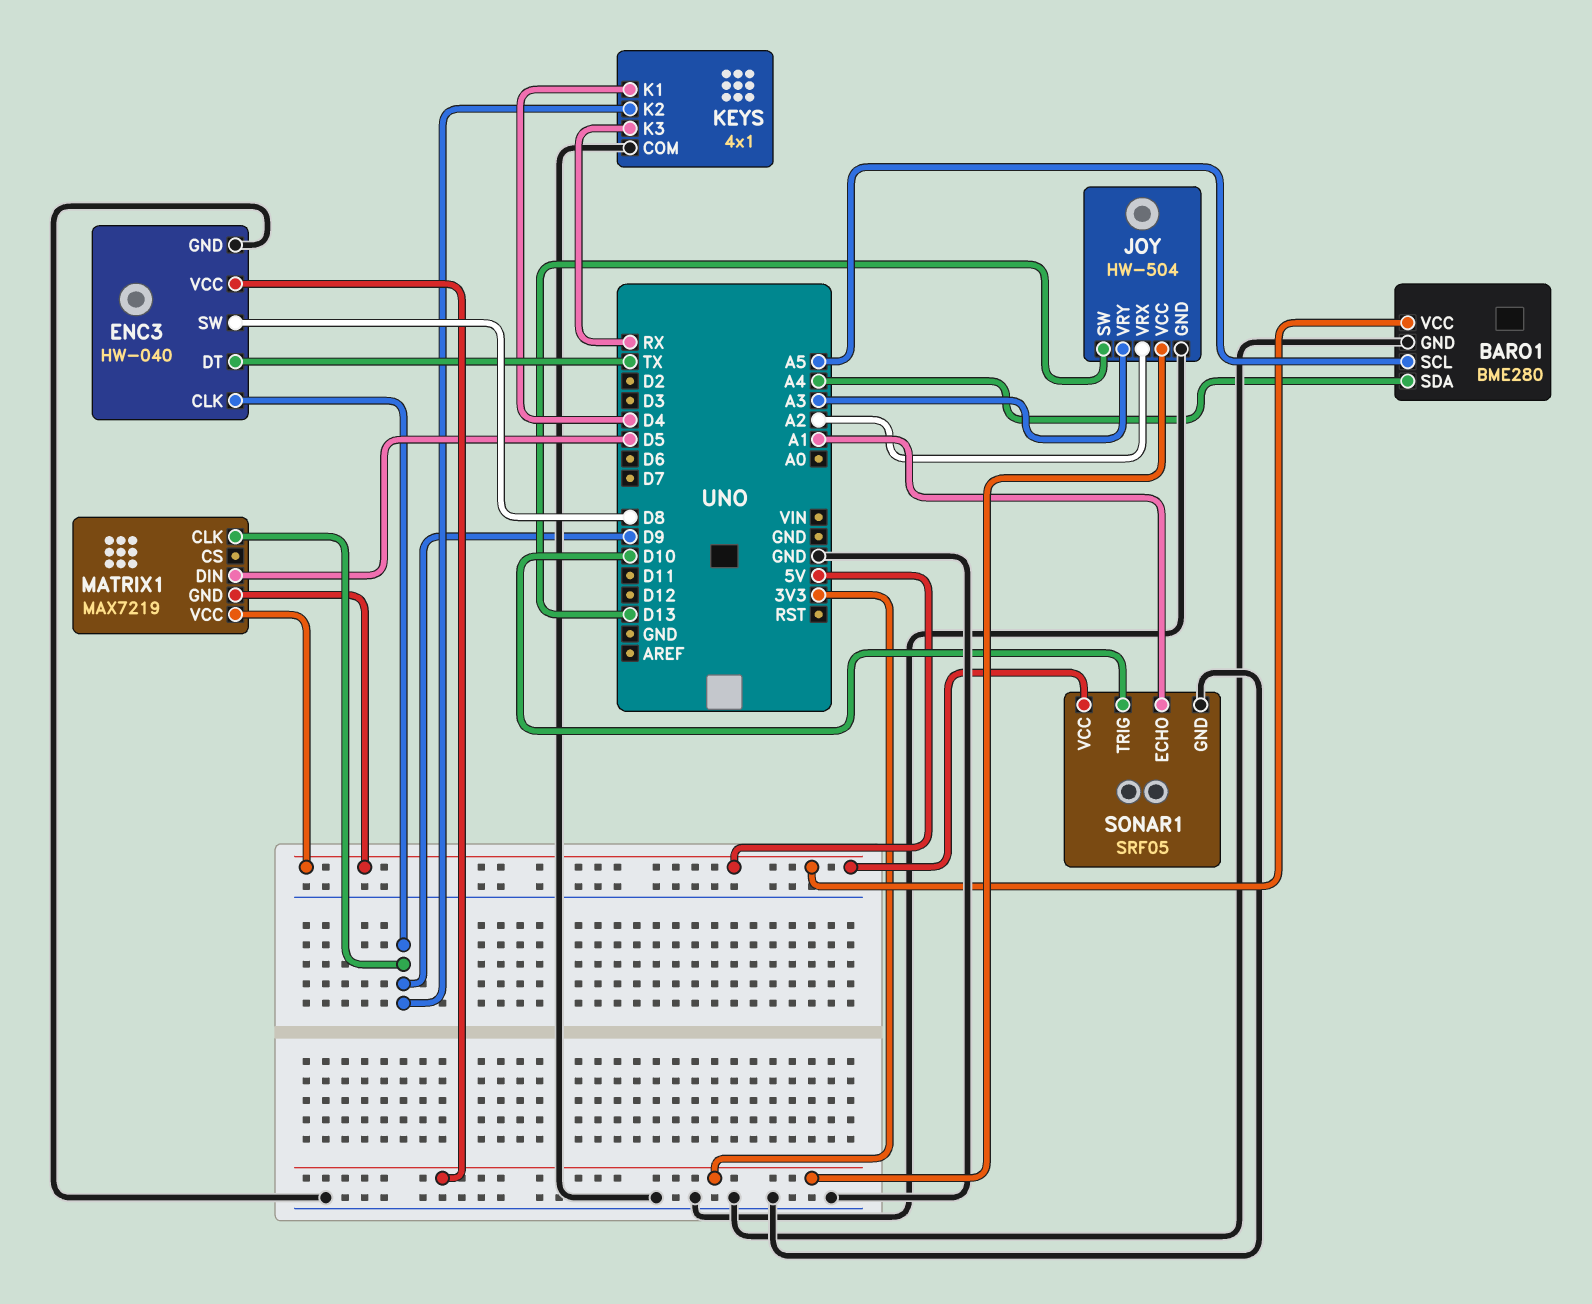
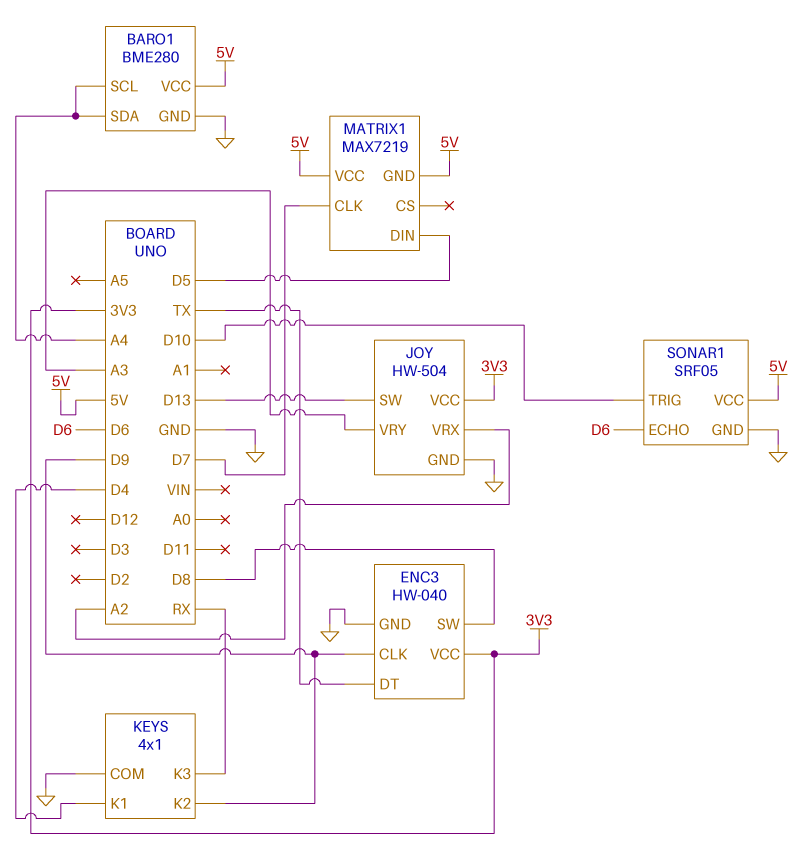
BARO1 pin SCL: A5 -> A4
MATRIX1 pin CLK: D9 -> D7
SONAR1 pin ECHO: A1 -> D6

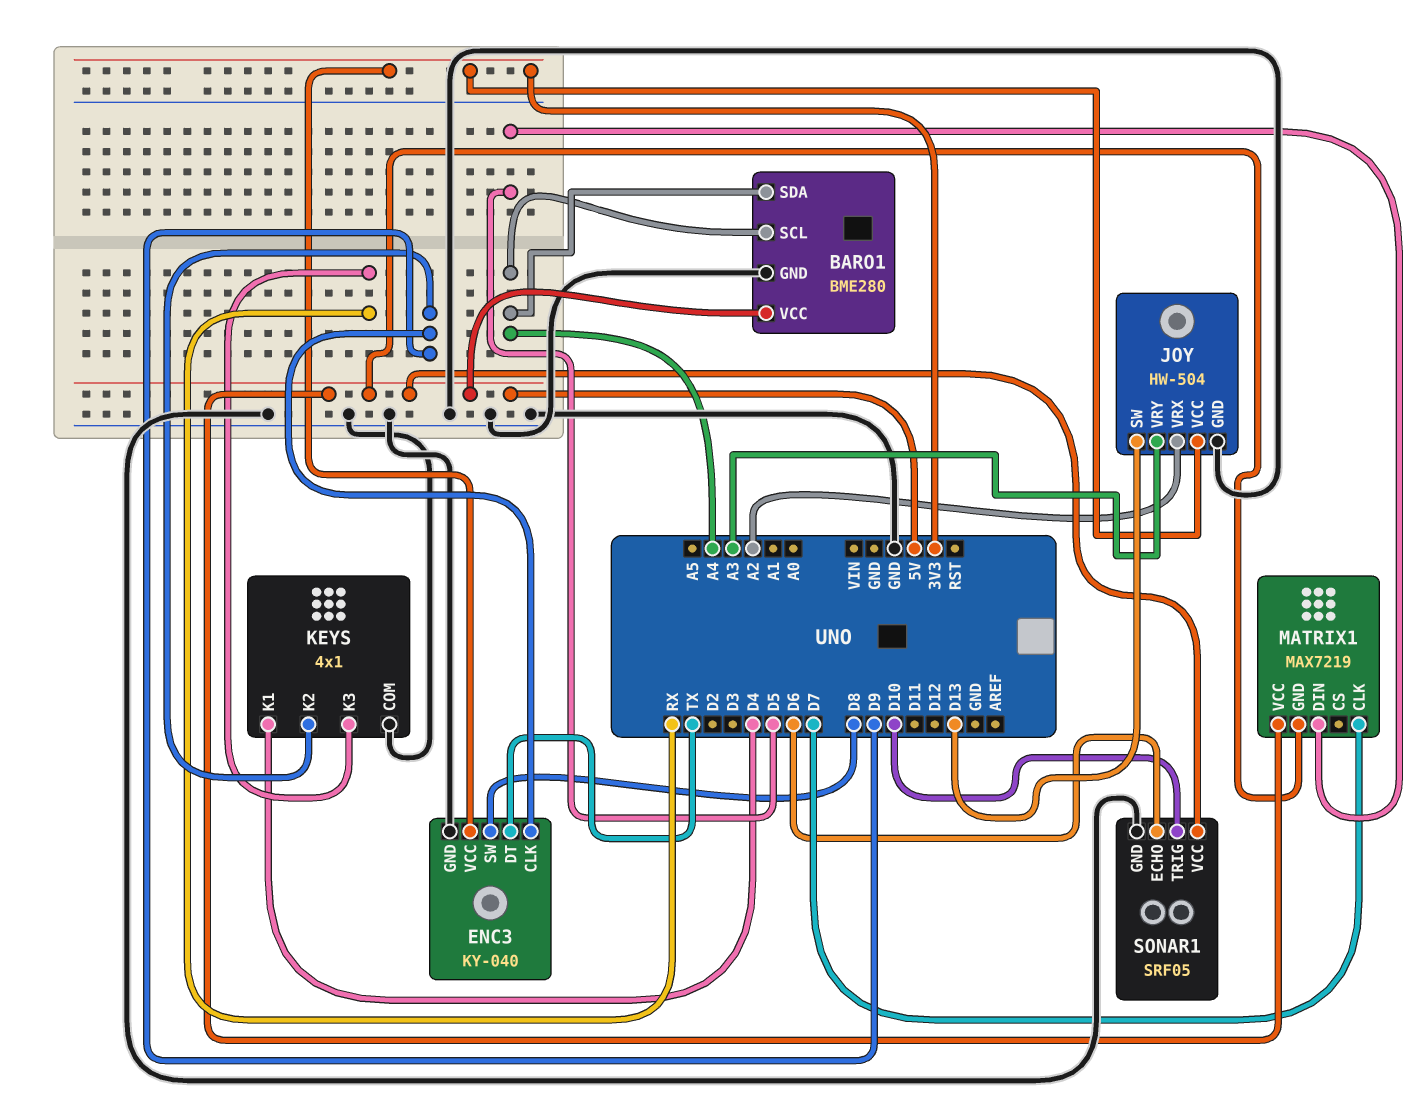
ENC3: HW-040 -> KY-040

